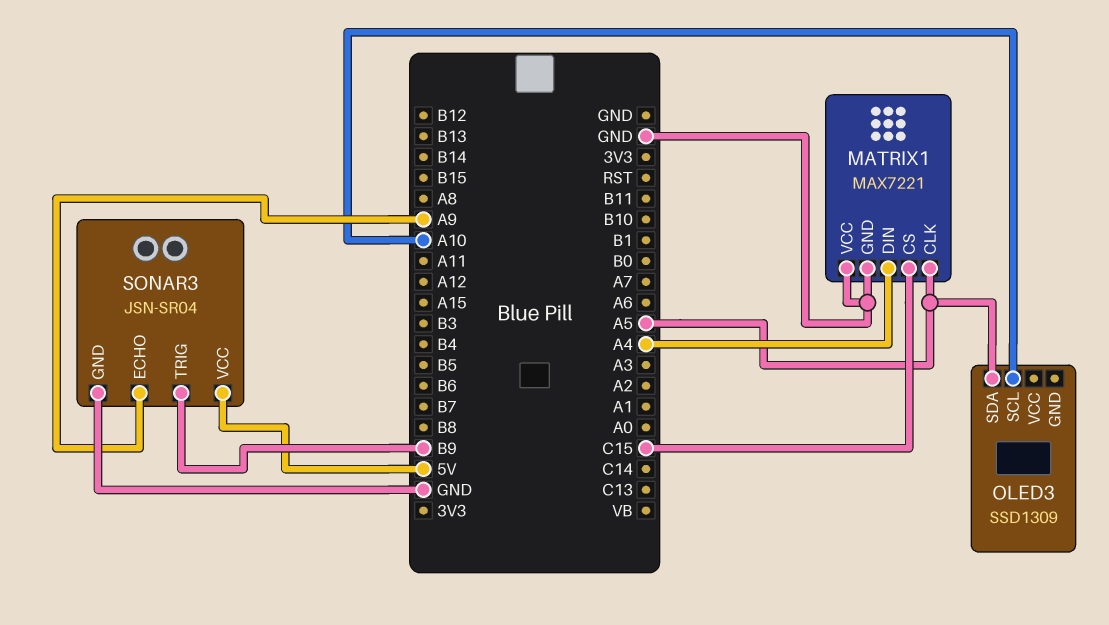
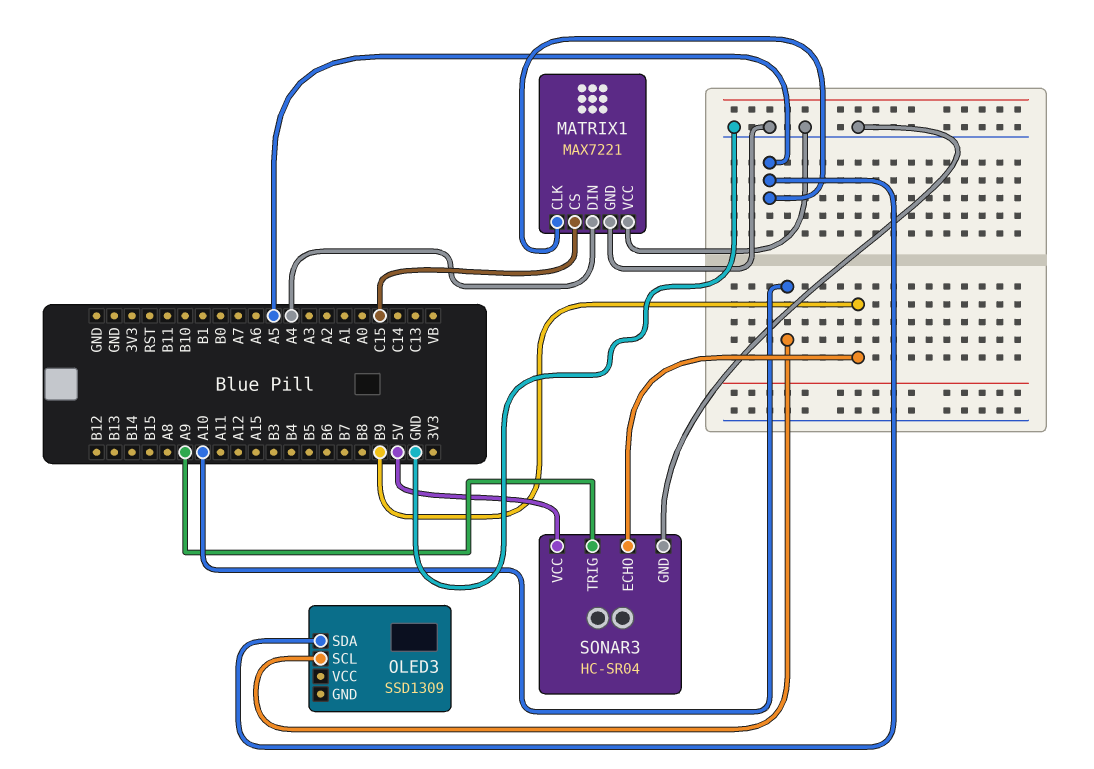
SONAR3: JSN-SR04 -> HC-SR04
SONAR3 pin ECHO: A9 -> B9
SONAR3 pin TRIG: B9 -> A9

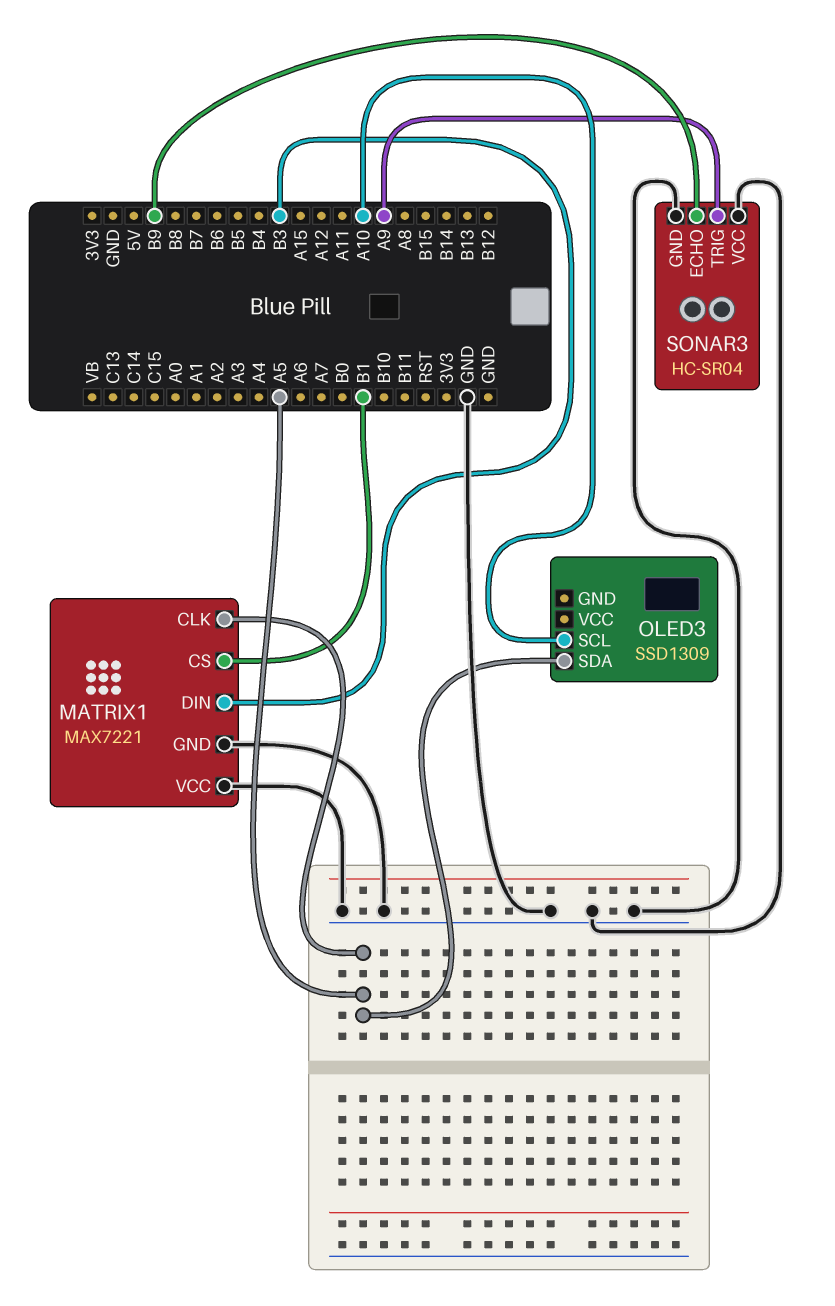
MATRIX1 pin CS: C15 -> B1
MATRIX1 pin DIN: A4 -> B3
SONAR3 pin VCC: 5V -> GND

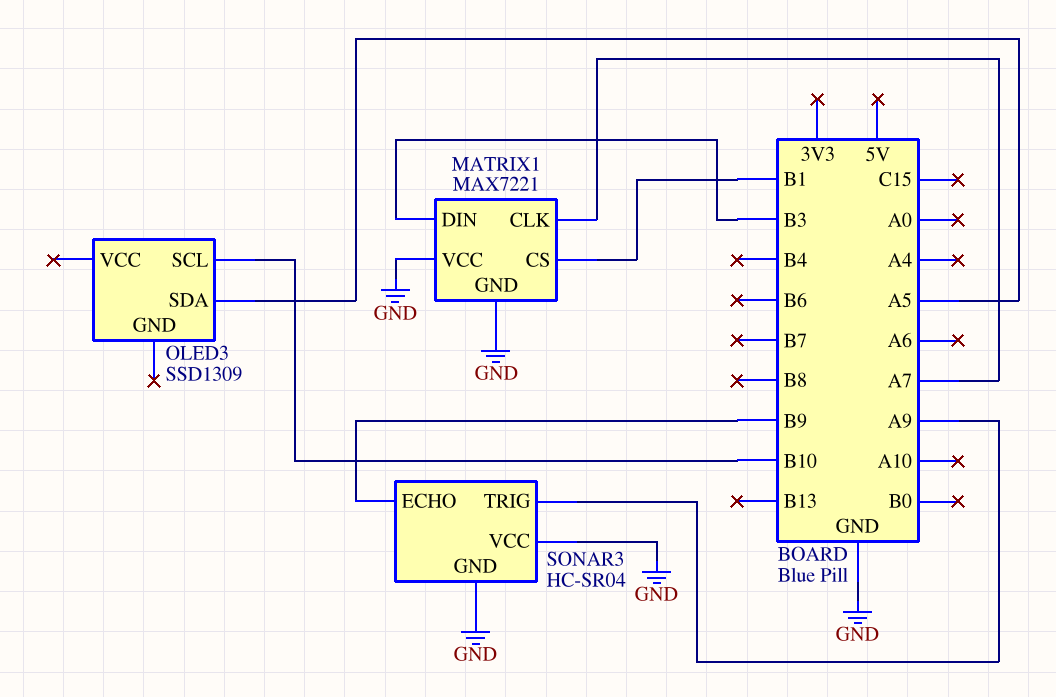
MATRIX1 pin CLK: A5 -> A7
OLED3 pin SCL: A10 -> B10

